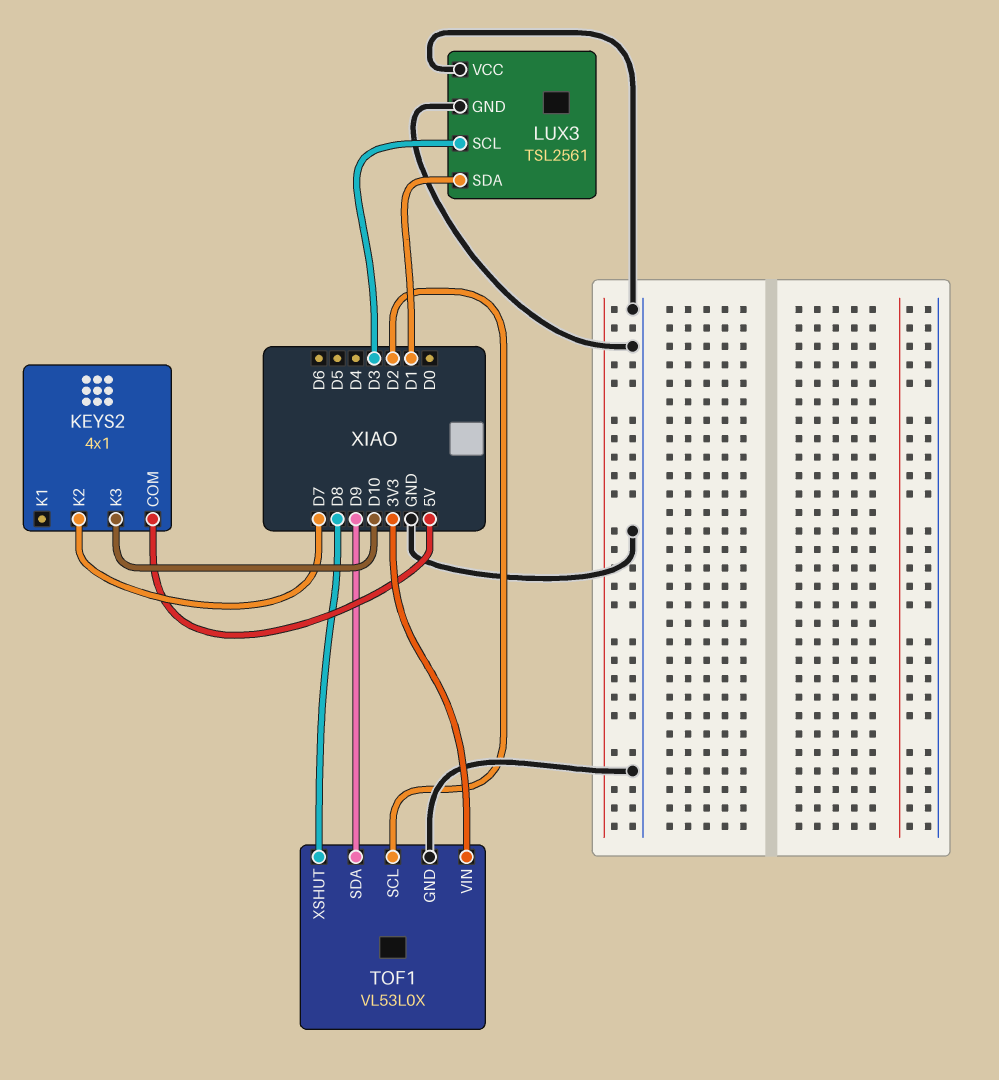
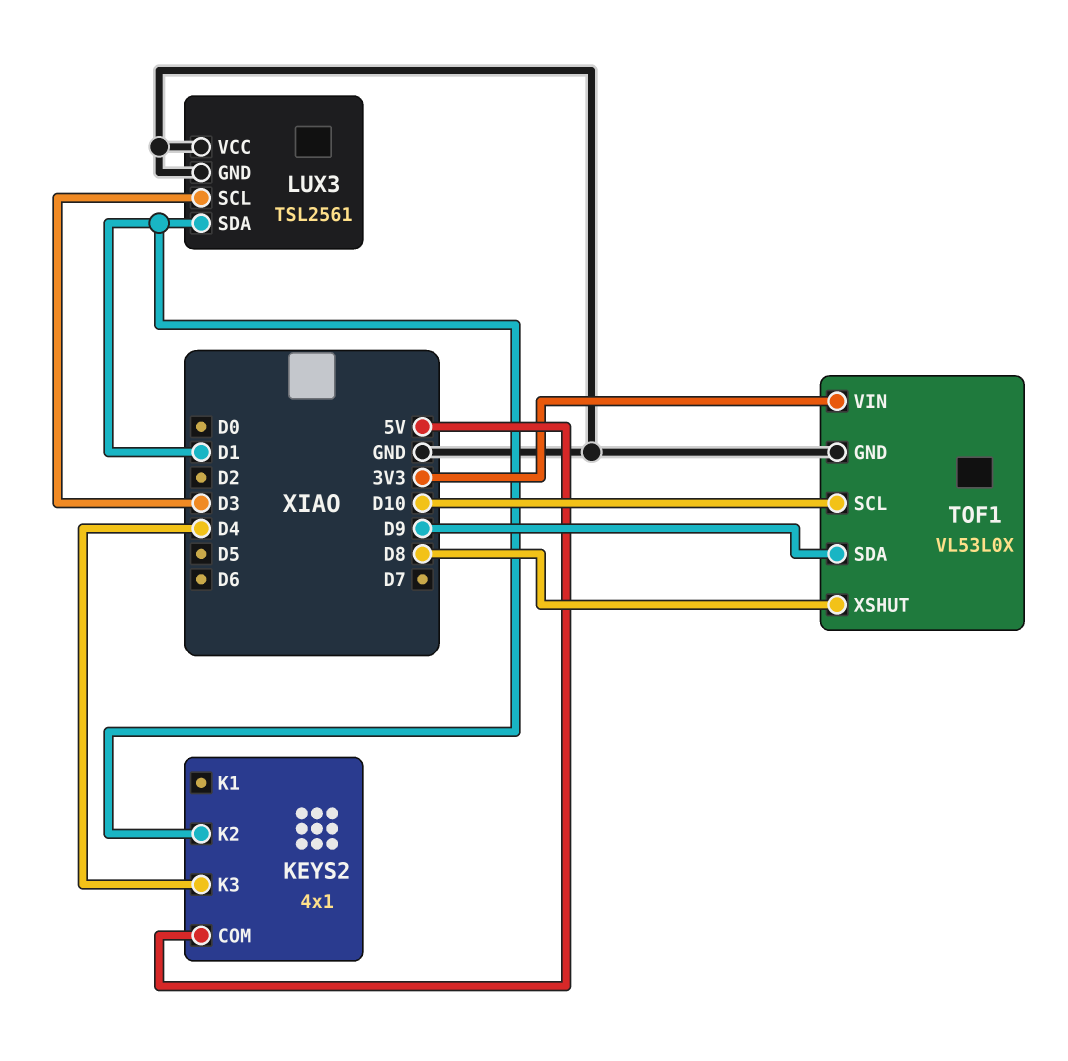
KEYS2 pin K2: D7 -> D1
KEYS2 pin K3: D10 -> D4
TOF1 pin SCL: D2 -> D10

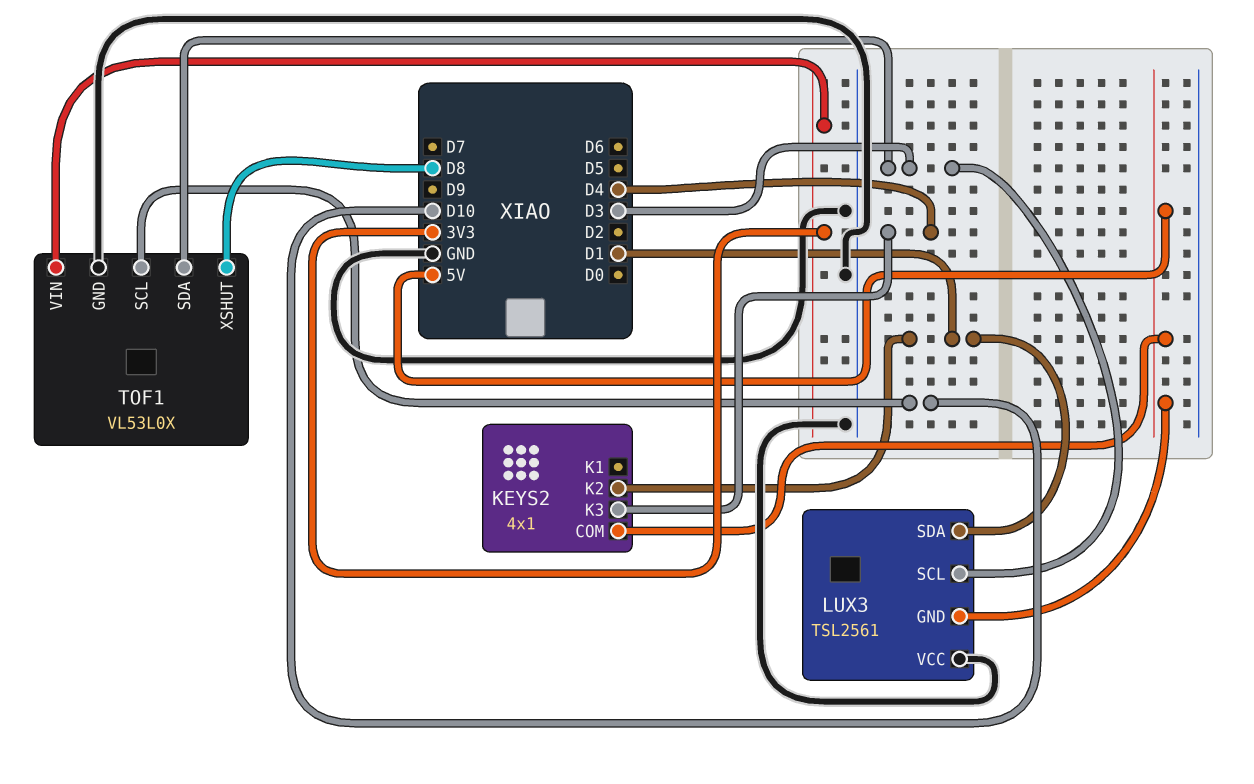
LUX3 pin GND: GND -> 5V
TOF1 pin SDA: D9 -> D3

